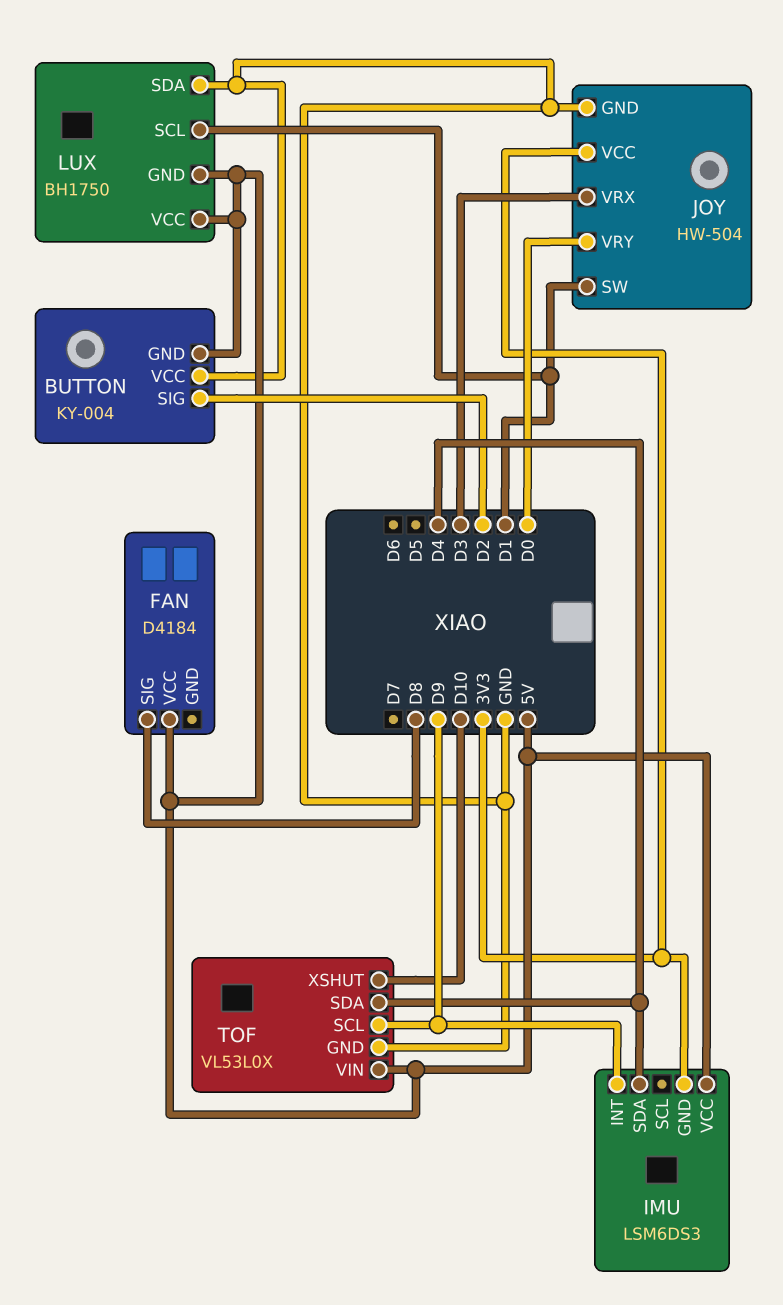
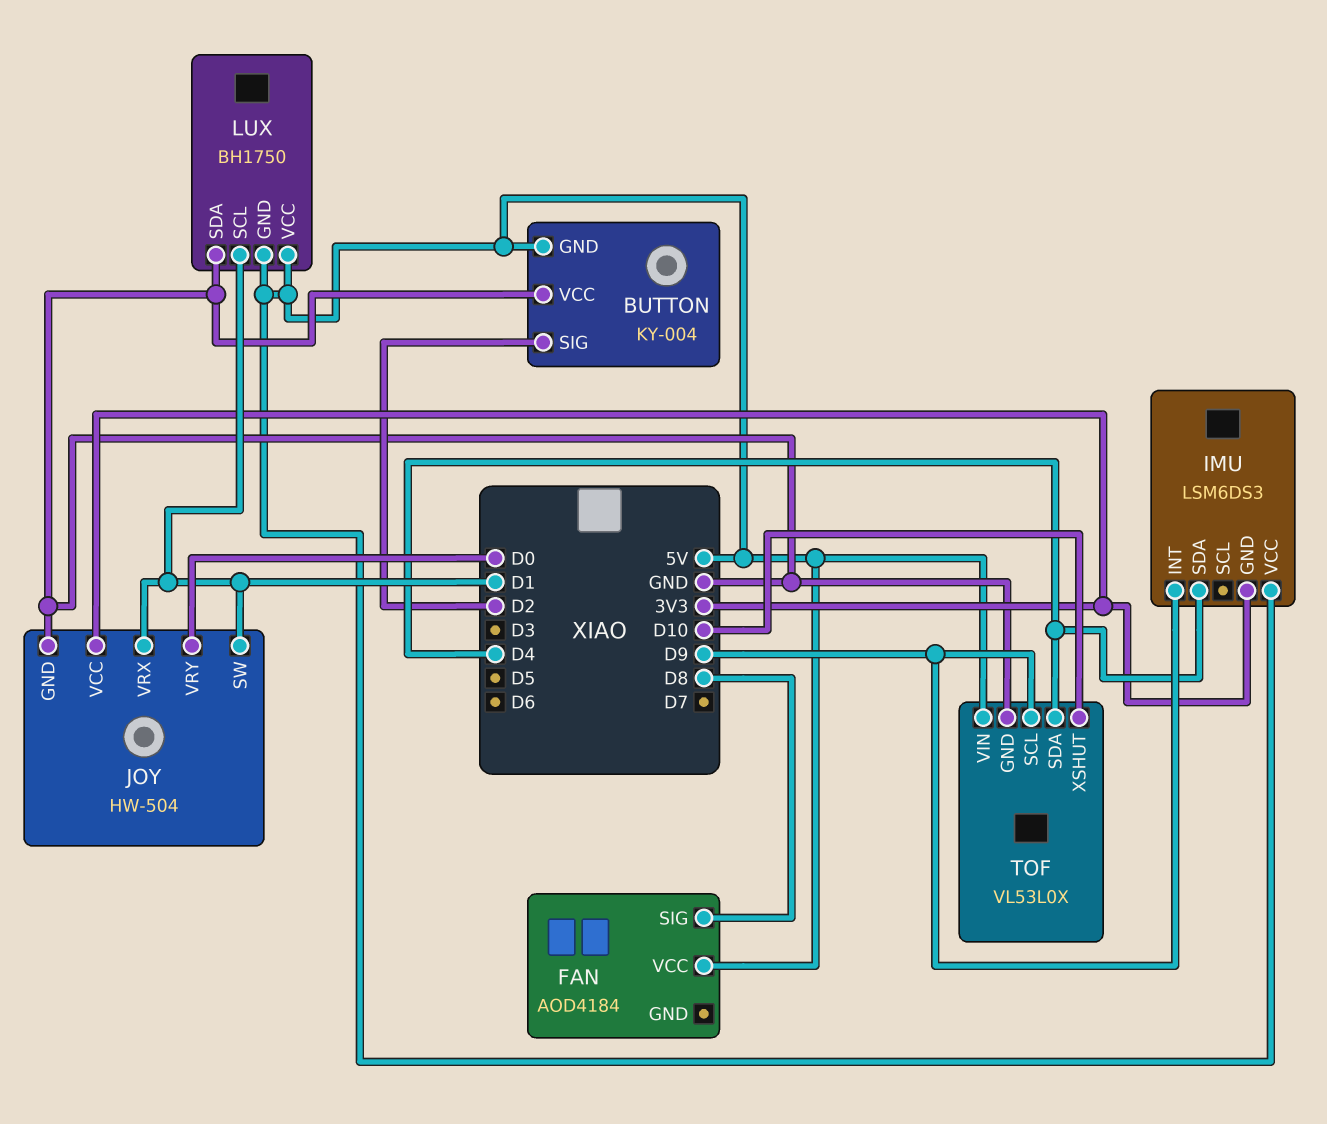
FAN: D4184 -> AOD4184
JOY pin VRX: D3 -> D1

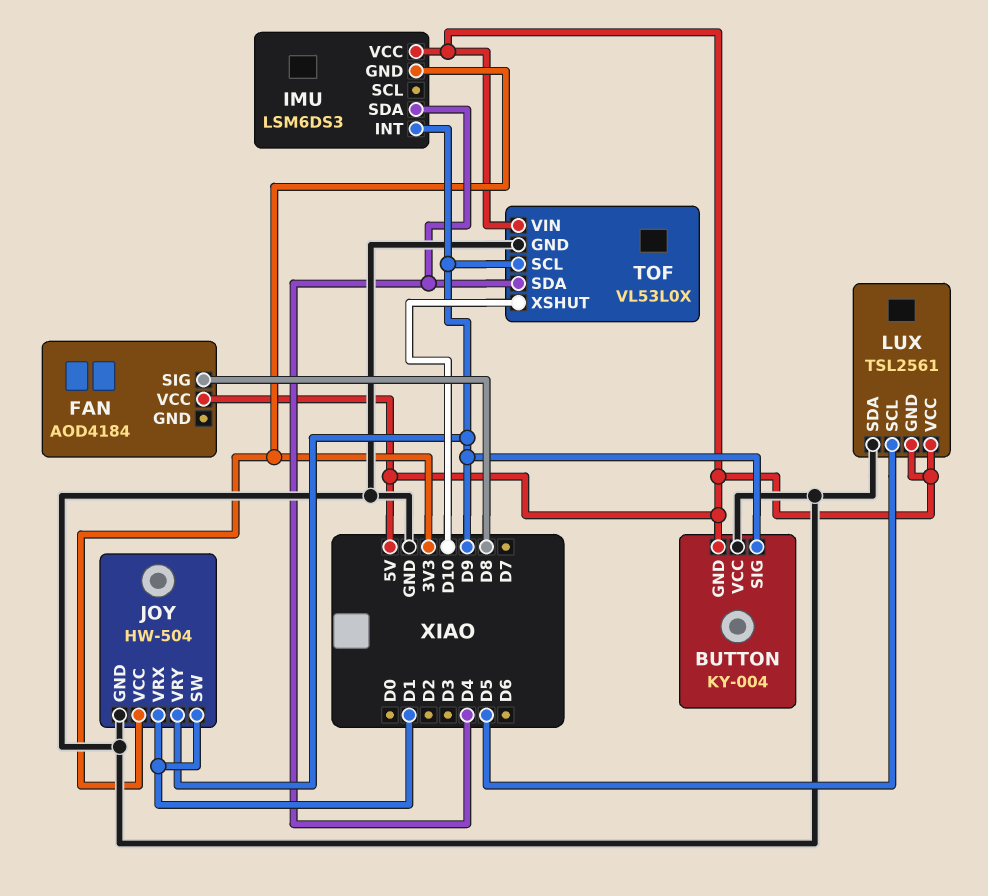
BUTTON pin SIG: D2 -> D9
JOY pin VRY: D0 -> D9
LUX: BH1750 -> TSL2561
LUX pin SCL: D1 -> D5

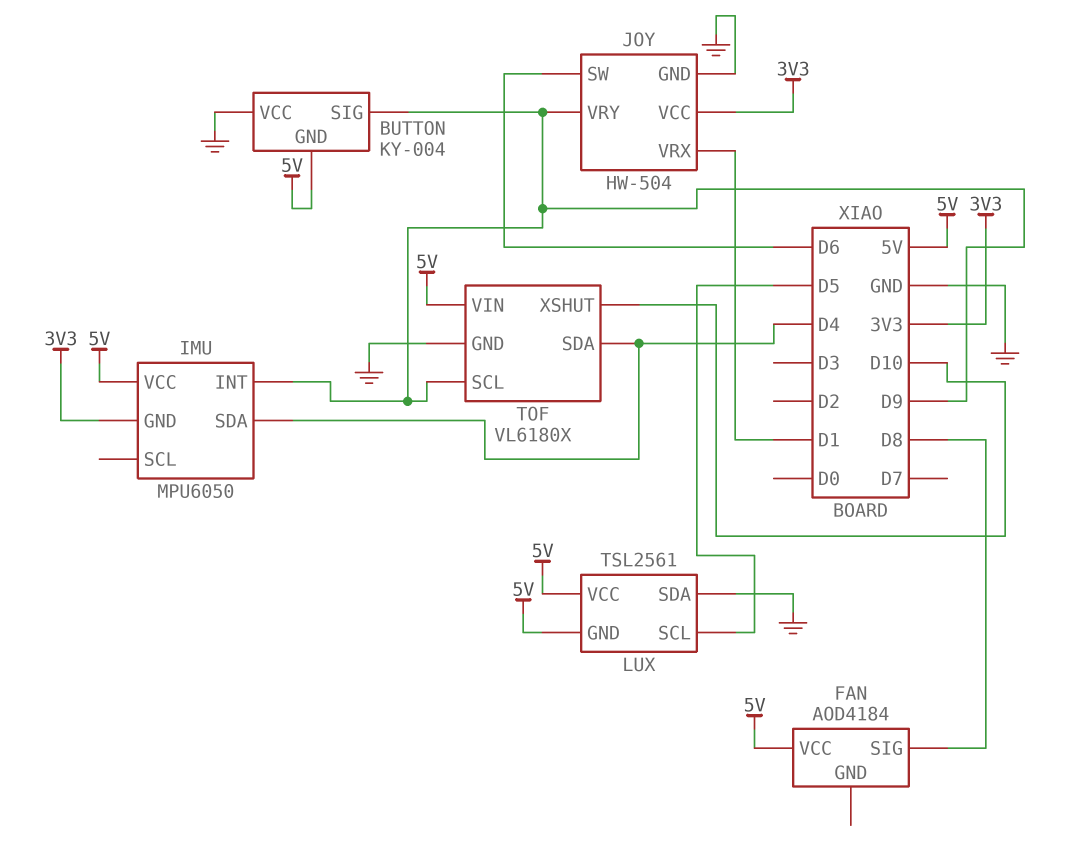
IMU: LSM6DS3 -> MPU6050
JOY pin SW: D1 -> D6
TOF: VL53L0X -> VL6180X

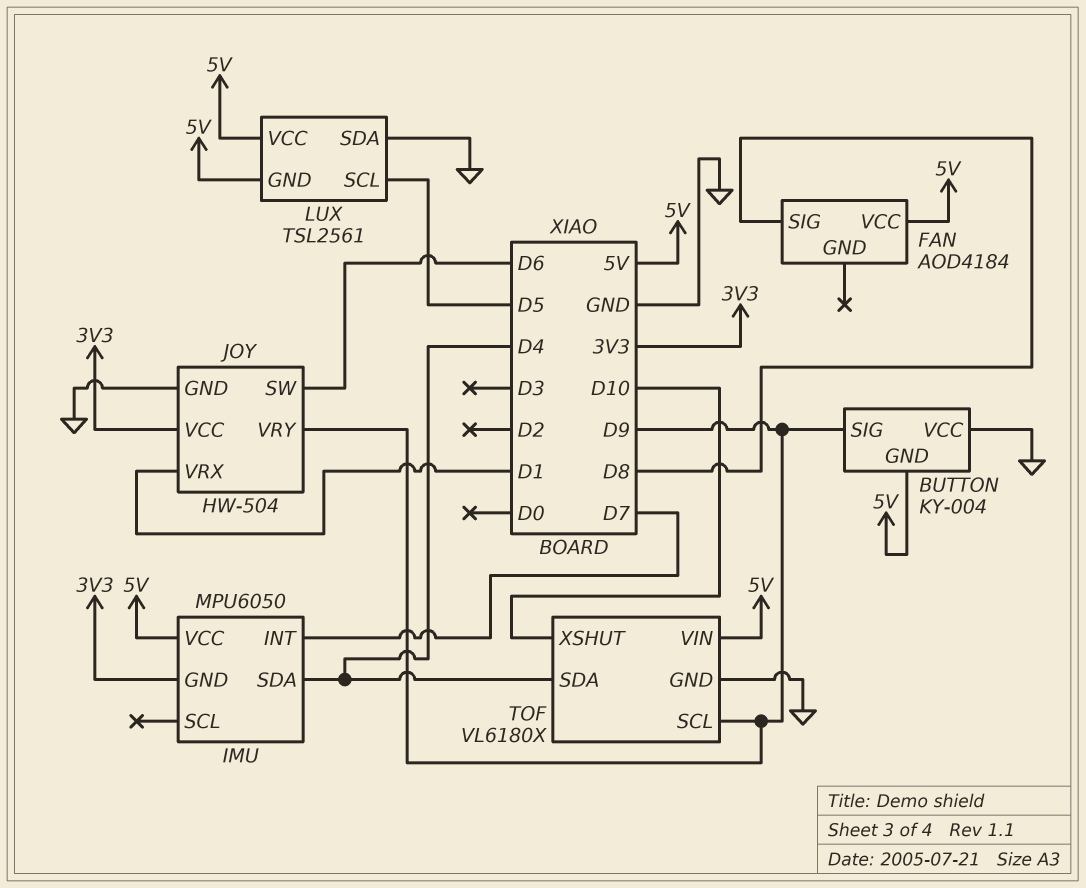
IMU pin INT: D9 -> D7

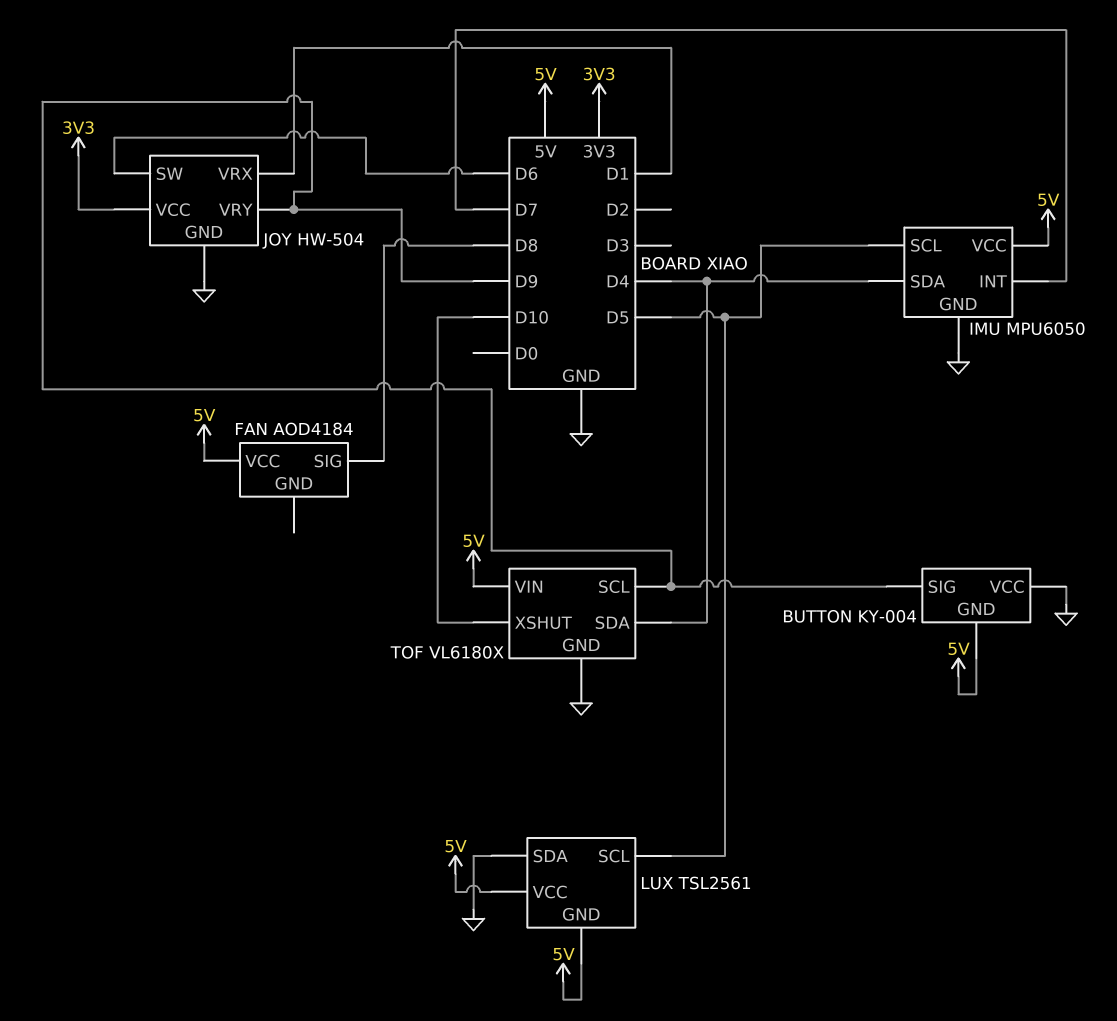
IMU pin GND: 3V3 -> GND
IMU pin SCL: none -> D5

